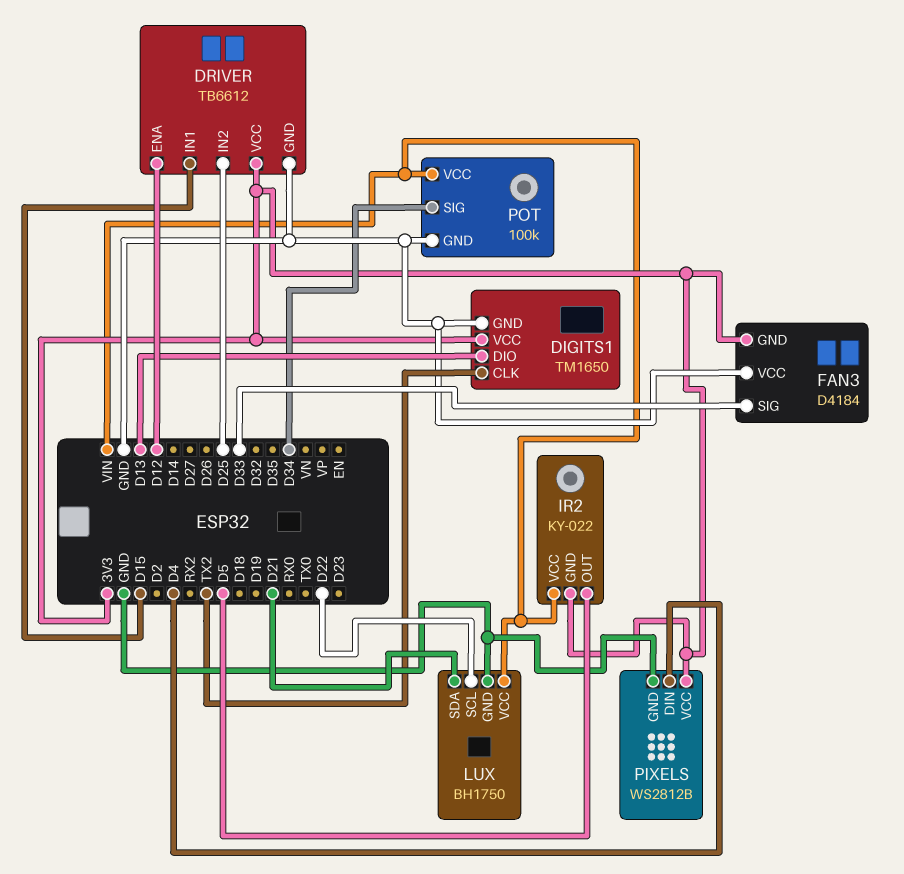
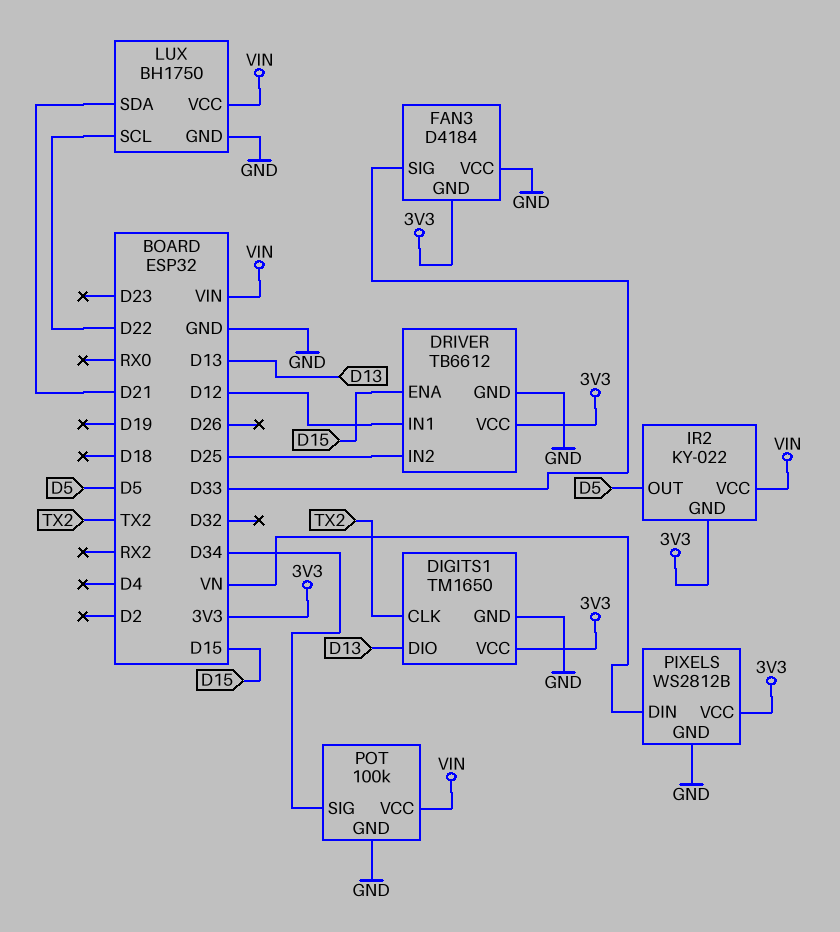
DRIVER pin ENA: D12 -> D15
DRIVER pin IN1: D15 -> D12
PIXELS pin DIN: D4 -> VN

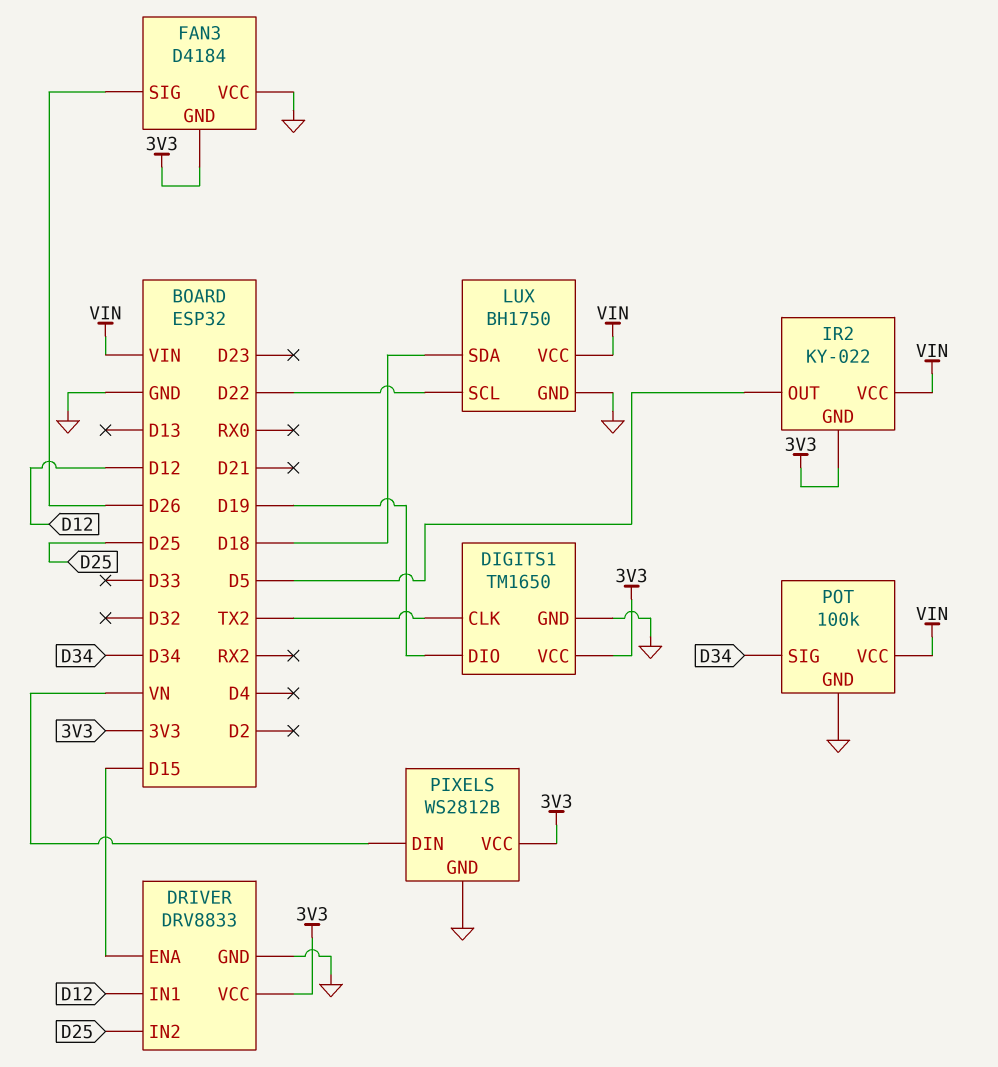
DIGITS1 pin DIO: D13 -> D19
DRIVER: TB6612 -> DRV8833
FAN3 pin SIG: D33 -> D26
LUX pin SDA: D21 -> D18

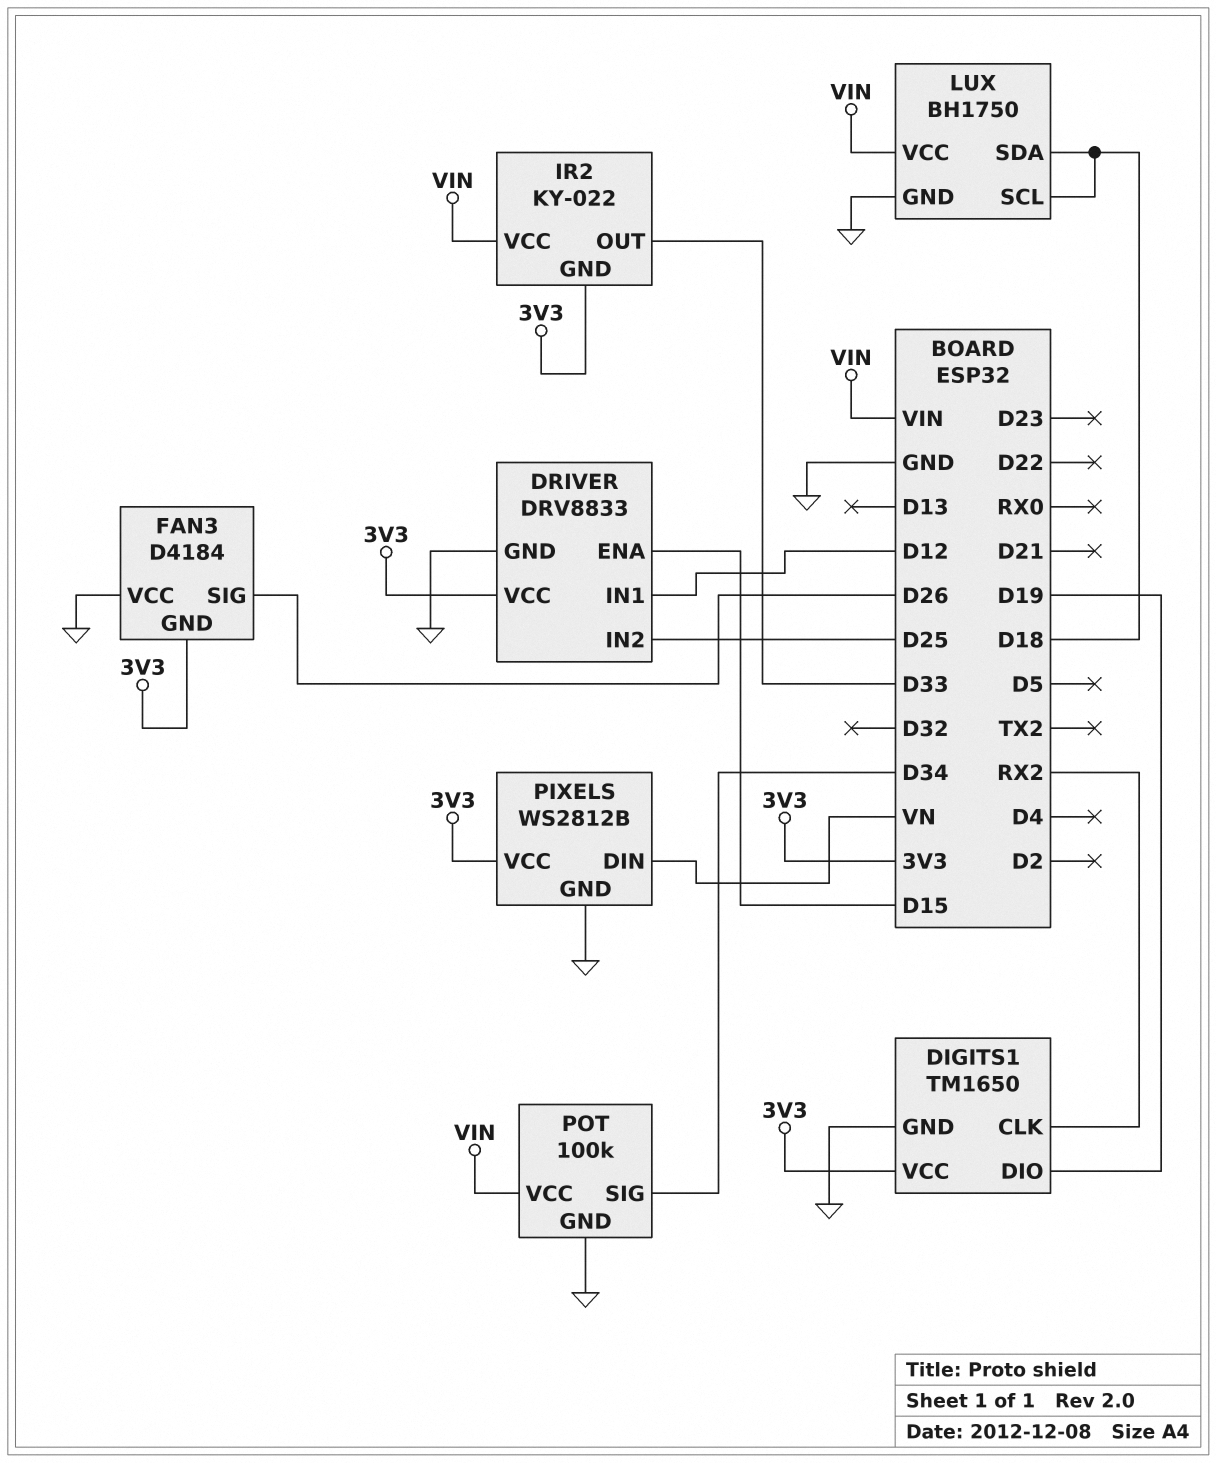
DIGITS1 pin CLK: TX2 -> RX2
IR2 pin OUT: D5 -> D33
LUX pin SCL: D22 -> D18

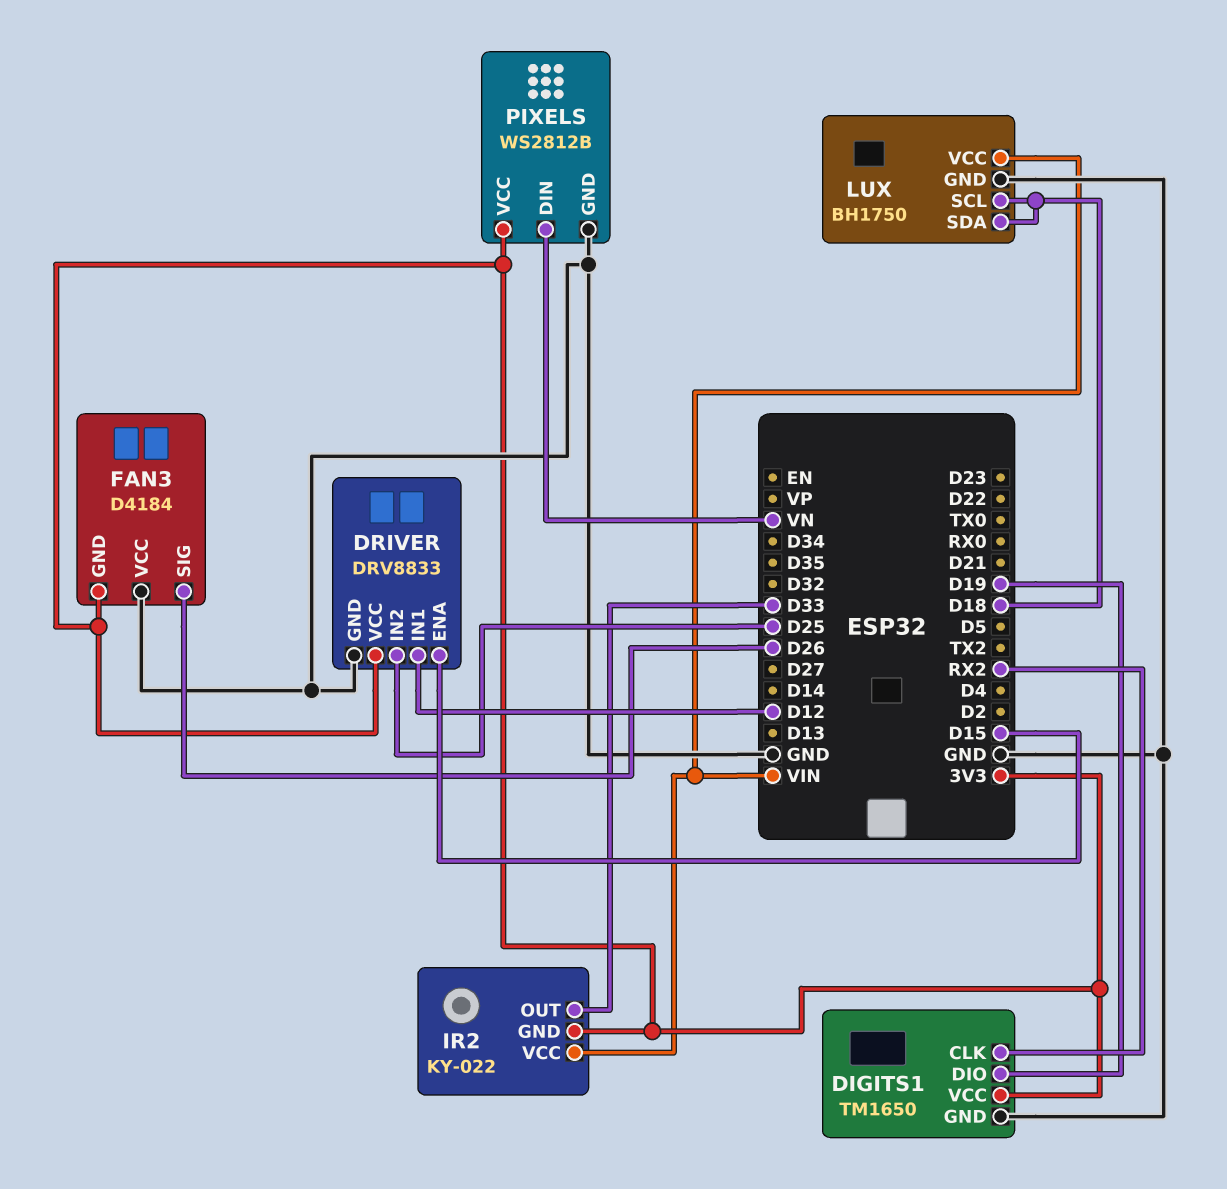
POT: 100k -> none
POT pin GND: GND -> none
POT pin SIG: D34 -> none
POT pin VCC: VIN -> none

